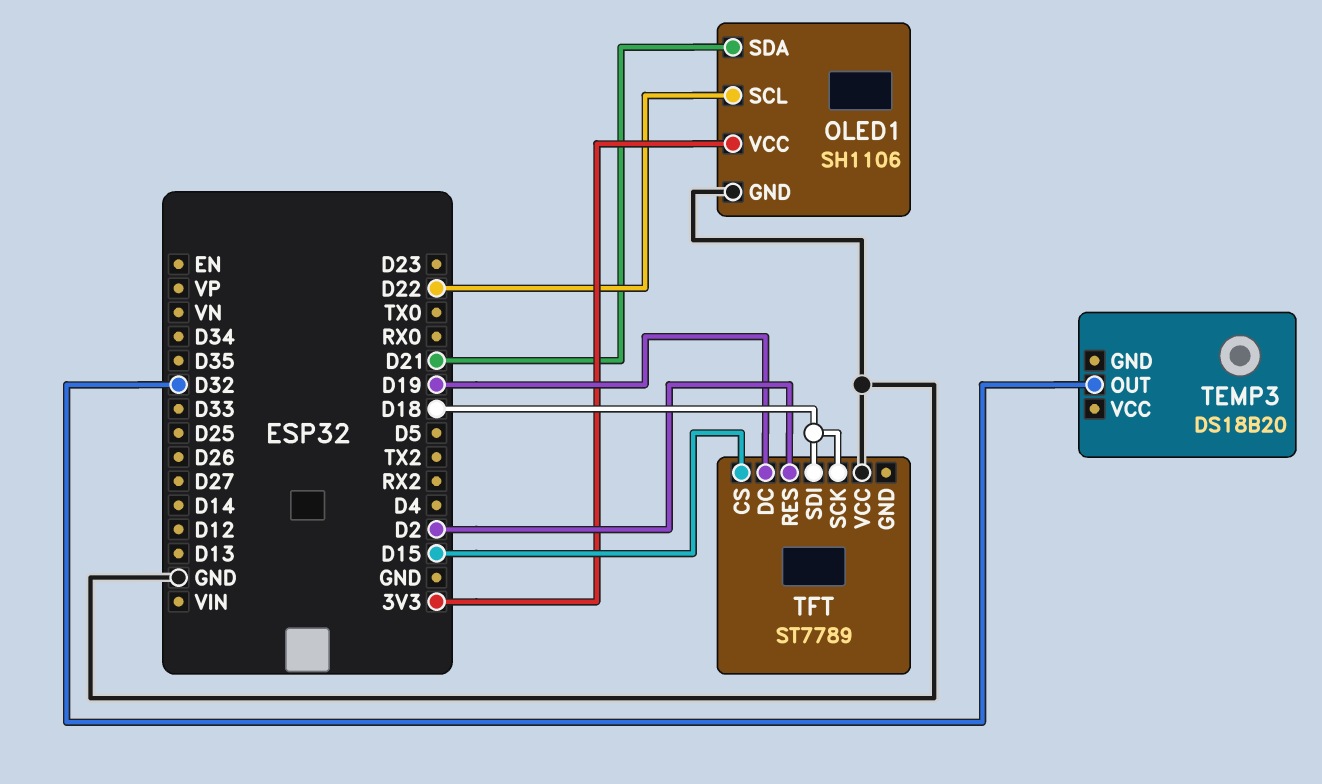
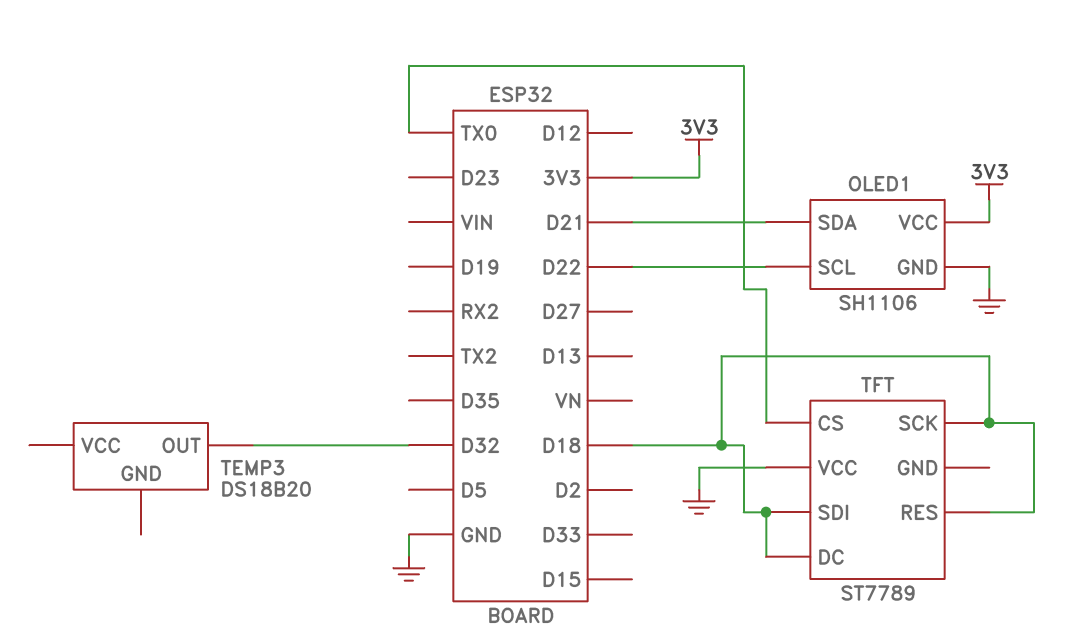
TFT pin CS: D15 -> TX0
TFT pin DC: D19 -> D18
TFT pin RES: D2 -> D18

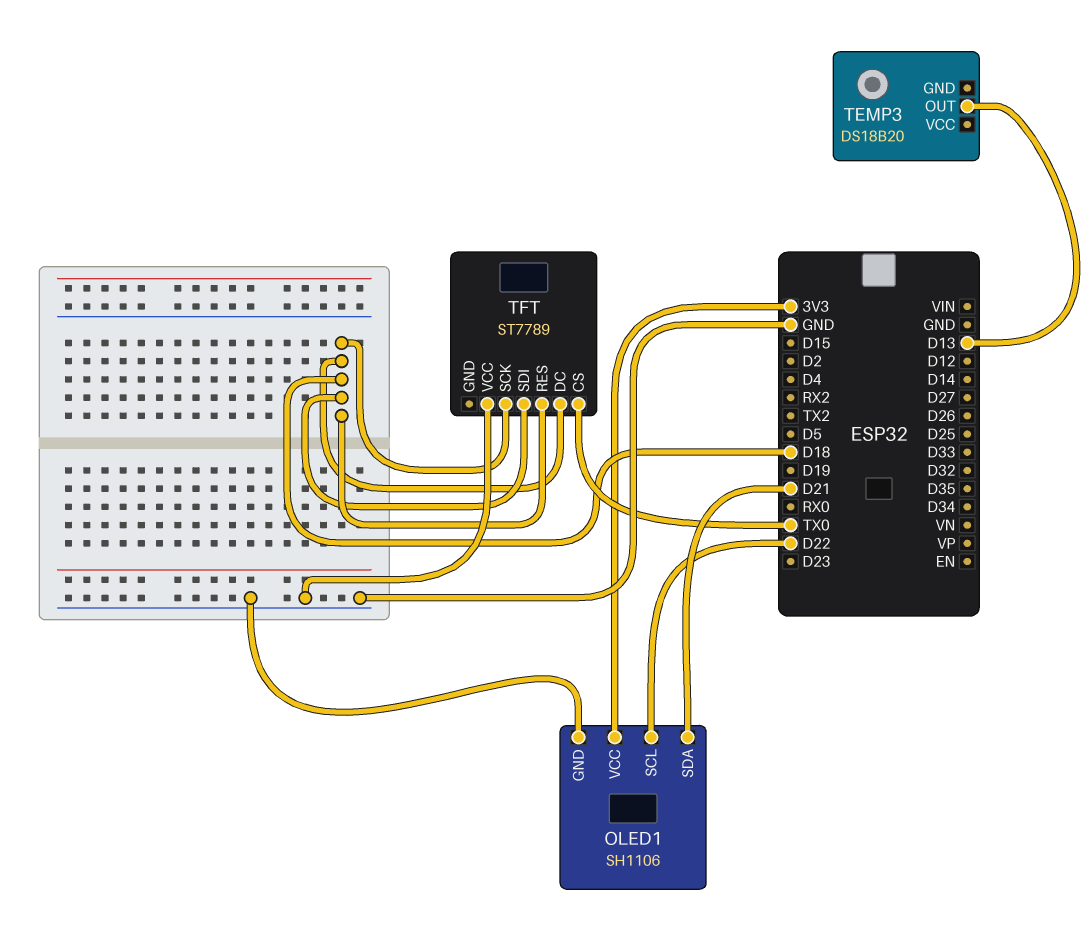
TEMP3 pin OUT: D32 -> D13

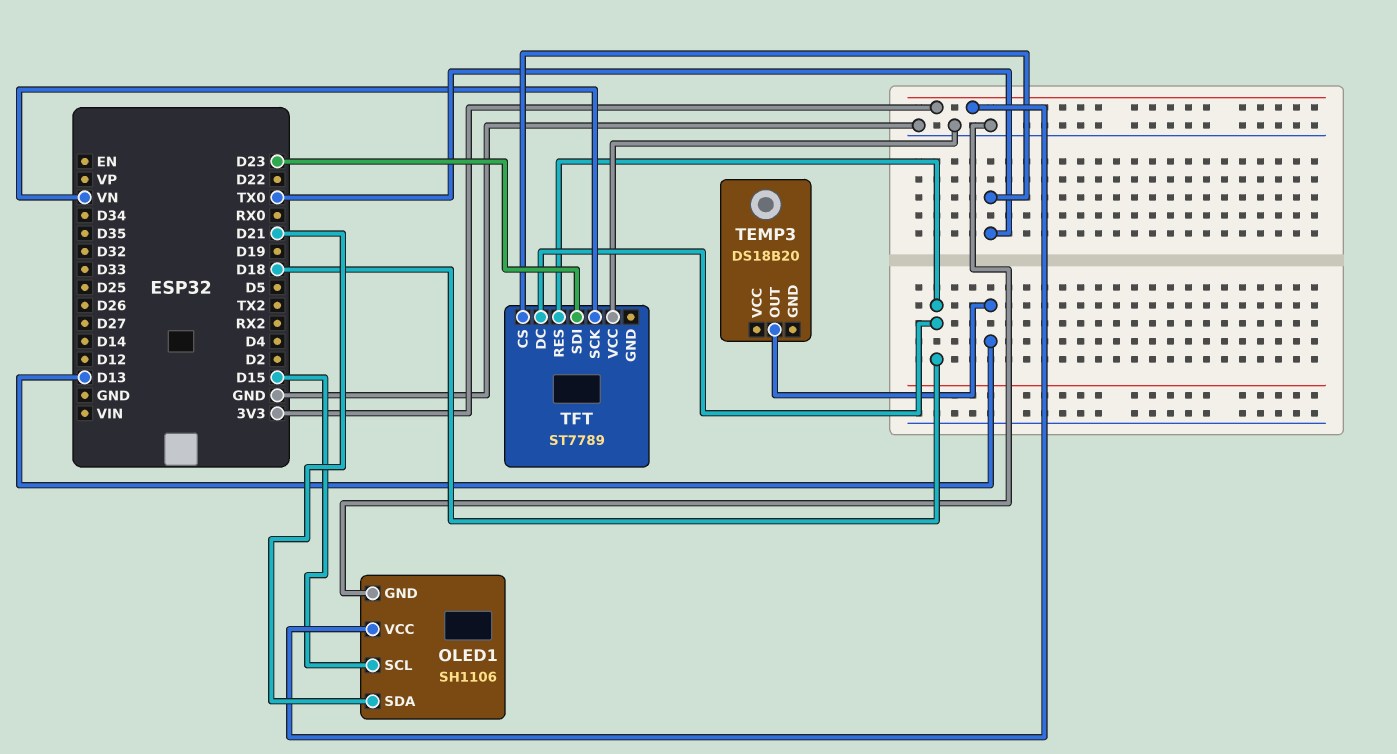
OLED1 pin SCL: D22 -> D15
TFT pin SCK: D18 -> VN
TFT pin SDI: D18 -> D23

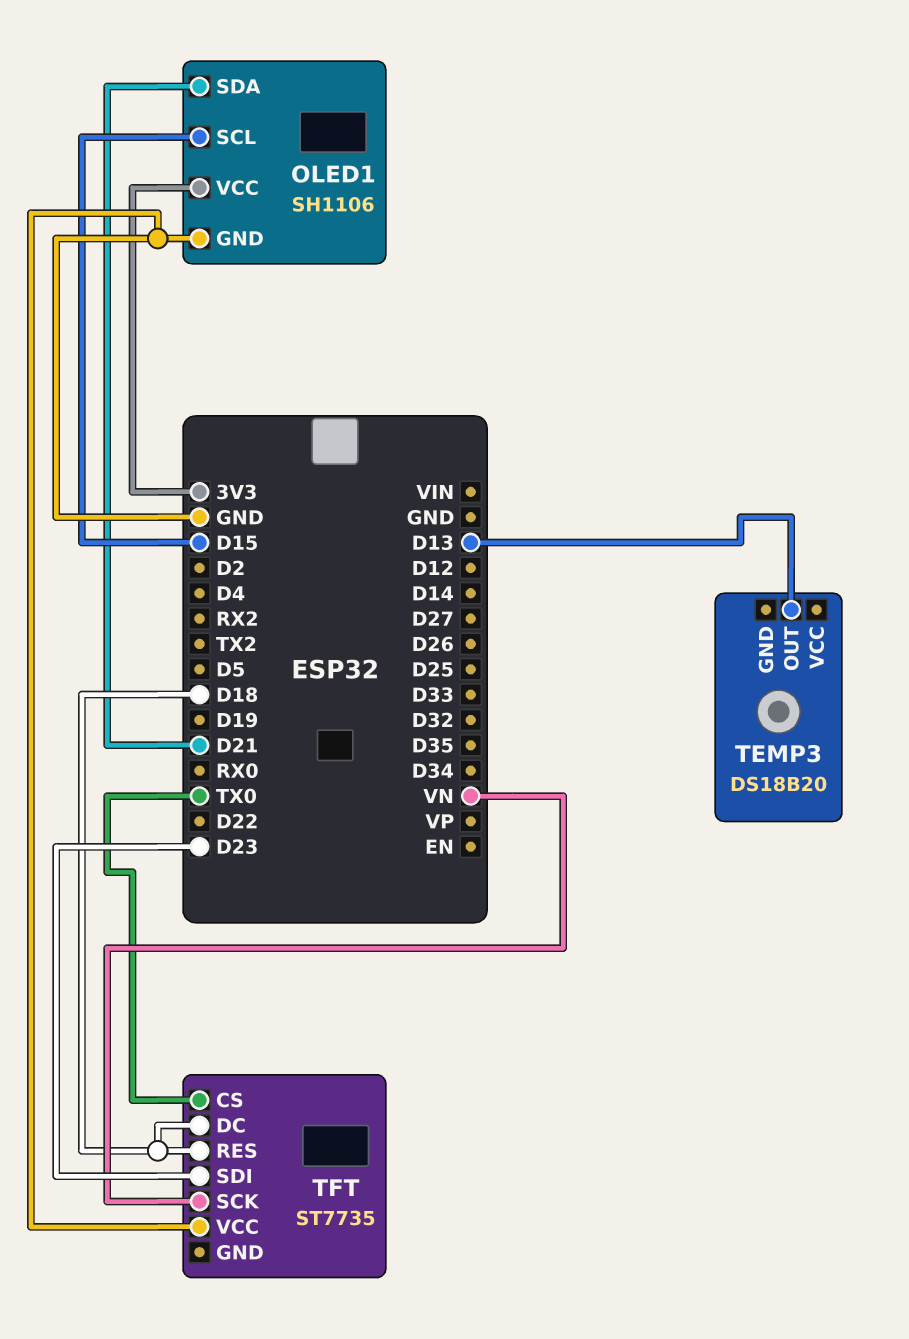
TFT: ST7789 -> ST7735

